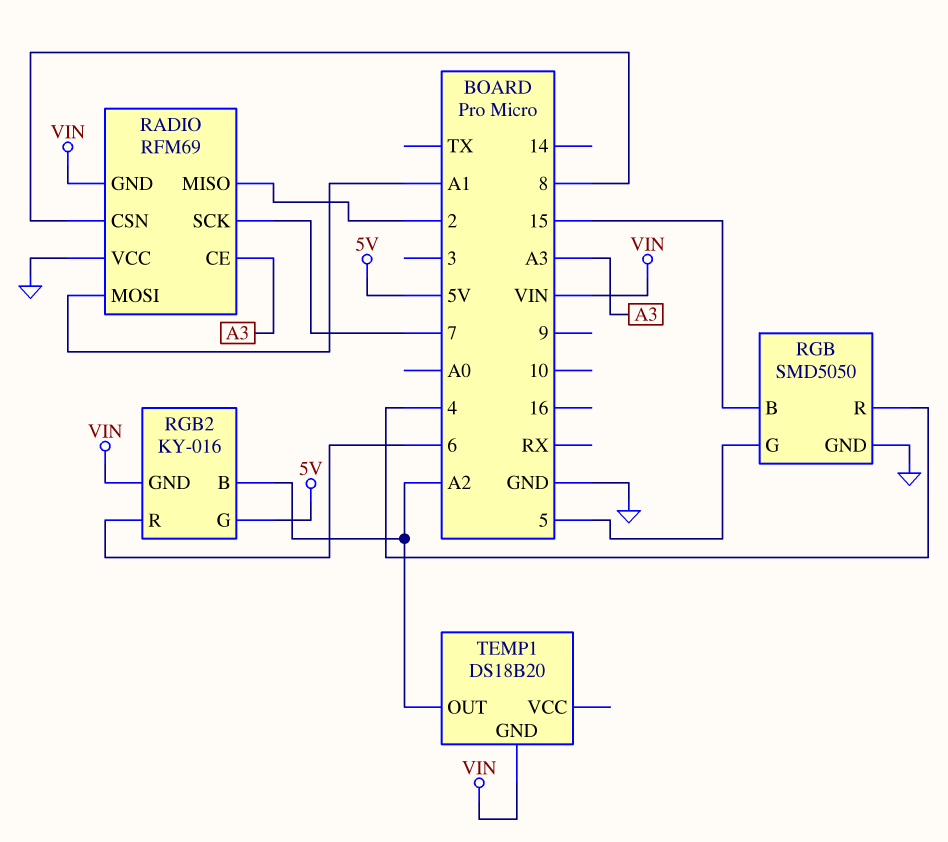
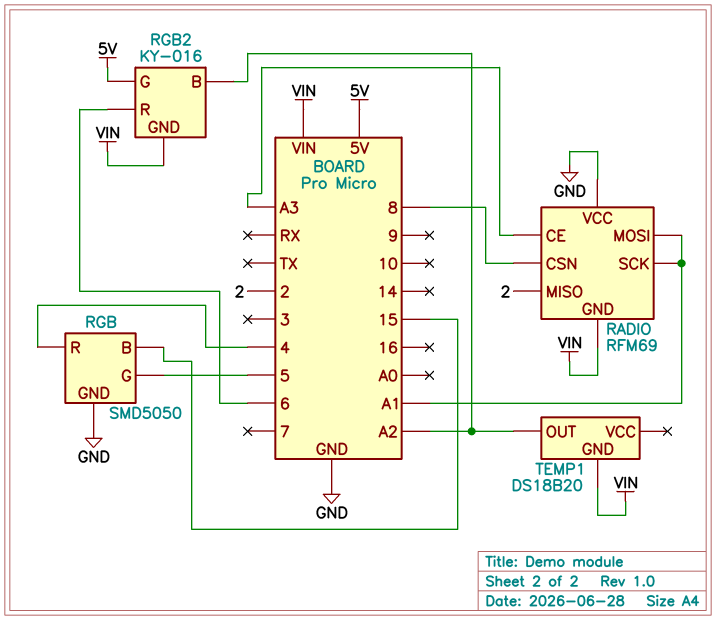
RADIO pin SCK: 7 -> A1

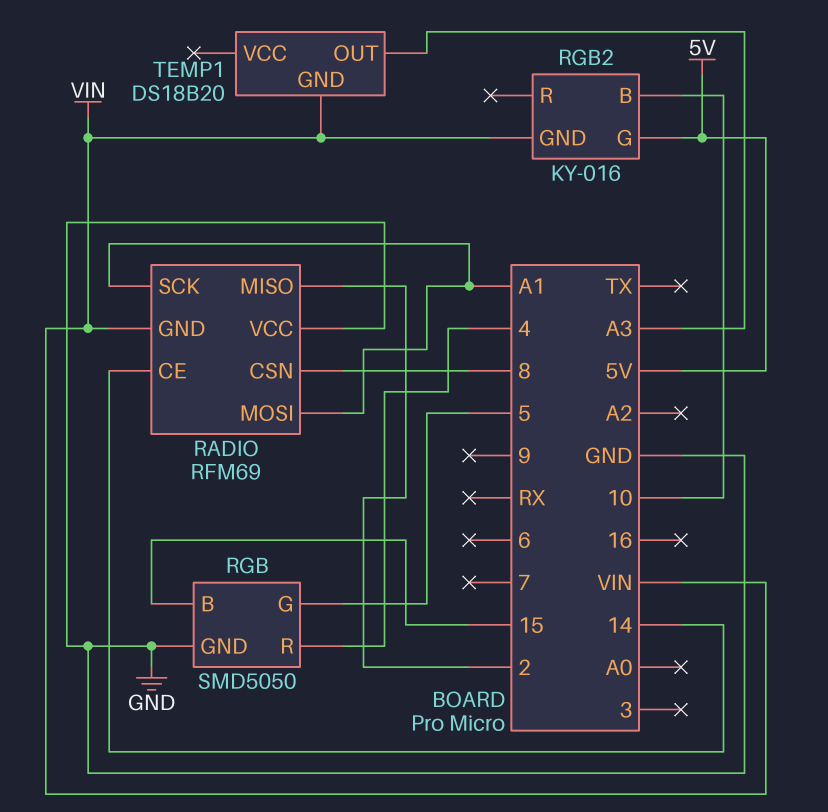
RADIO pin CE: A3 -> 14
RGB2 pin B: A2 -> 10
RGB2 pin R: 6 -> none
TEMP1 pin OUT: A2 -> A3

